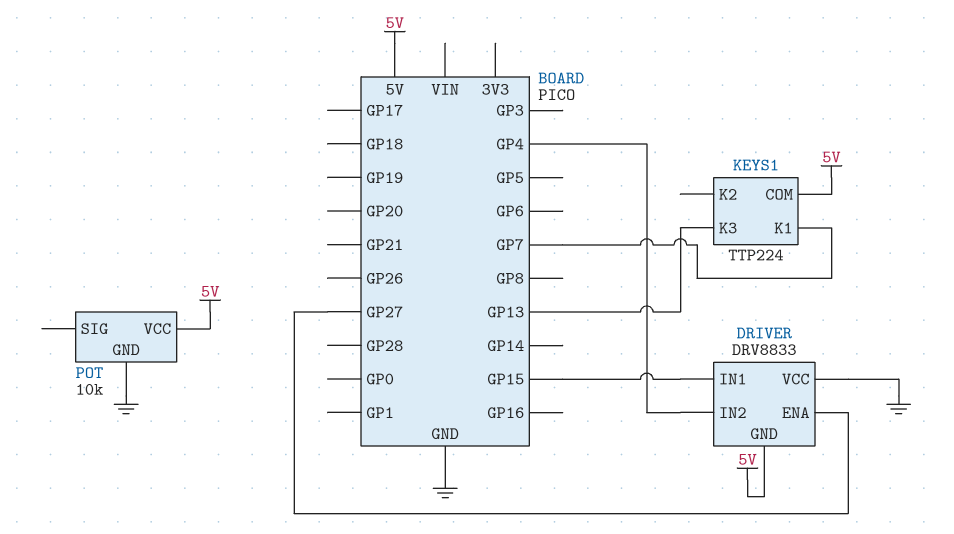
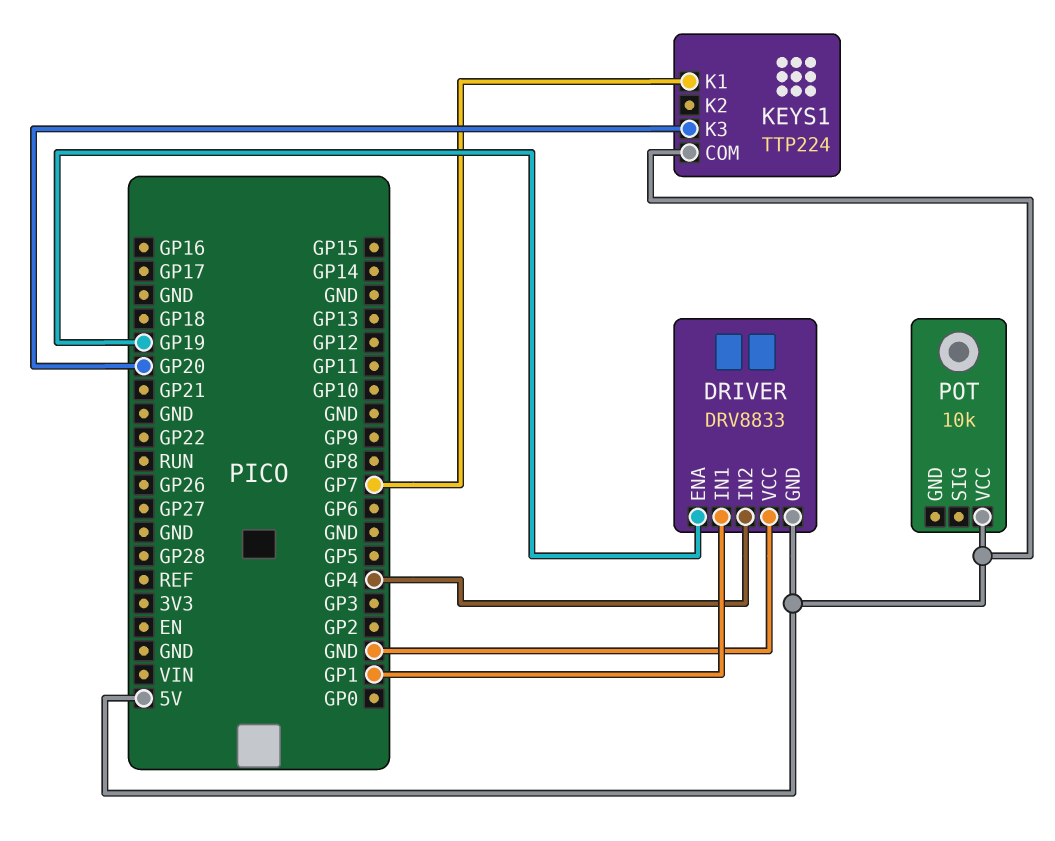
DRIVER pin ENA: GP27 -> GP19
DRIVER pin IN1: GP15 -> GP1
KEYS1 pin K3: GP13 -> GP20
POT pin GND: GND -> none

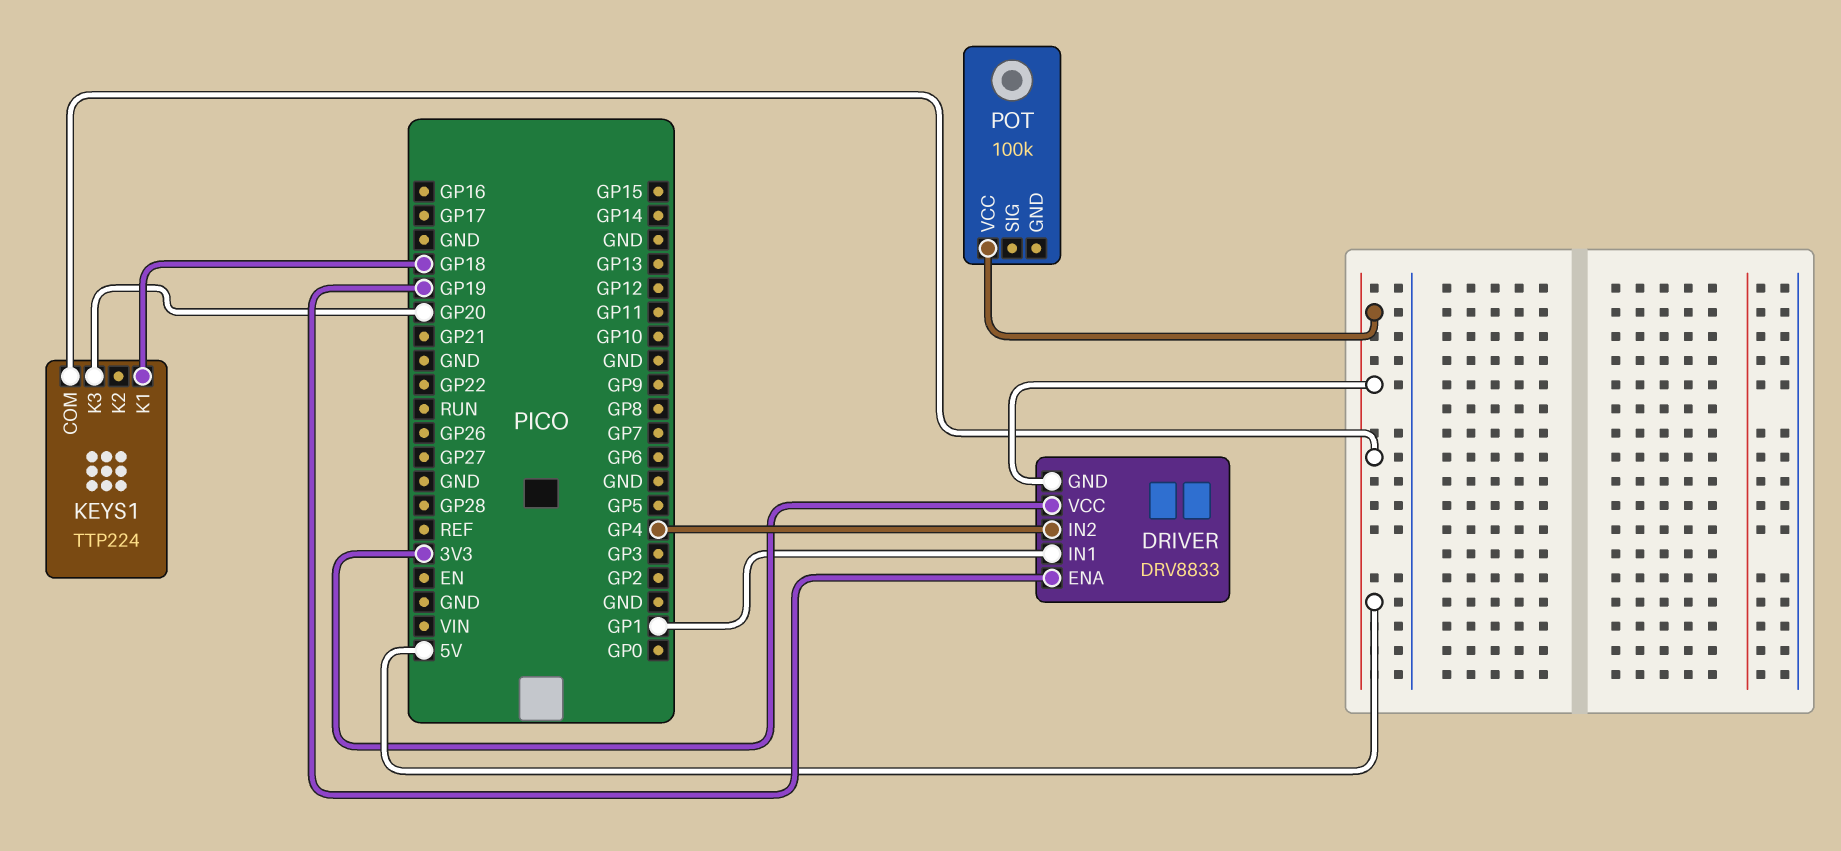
DRIVER pin VCC: GND -> 3V3
KEYS1 pin K1: GP7 -> GP18
POT: 10k -> 100k

